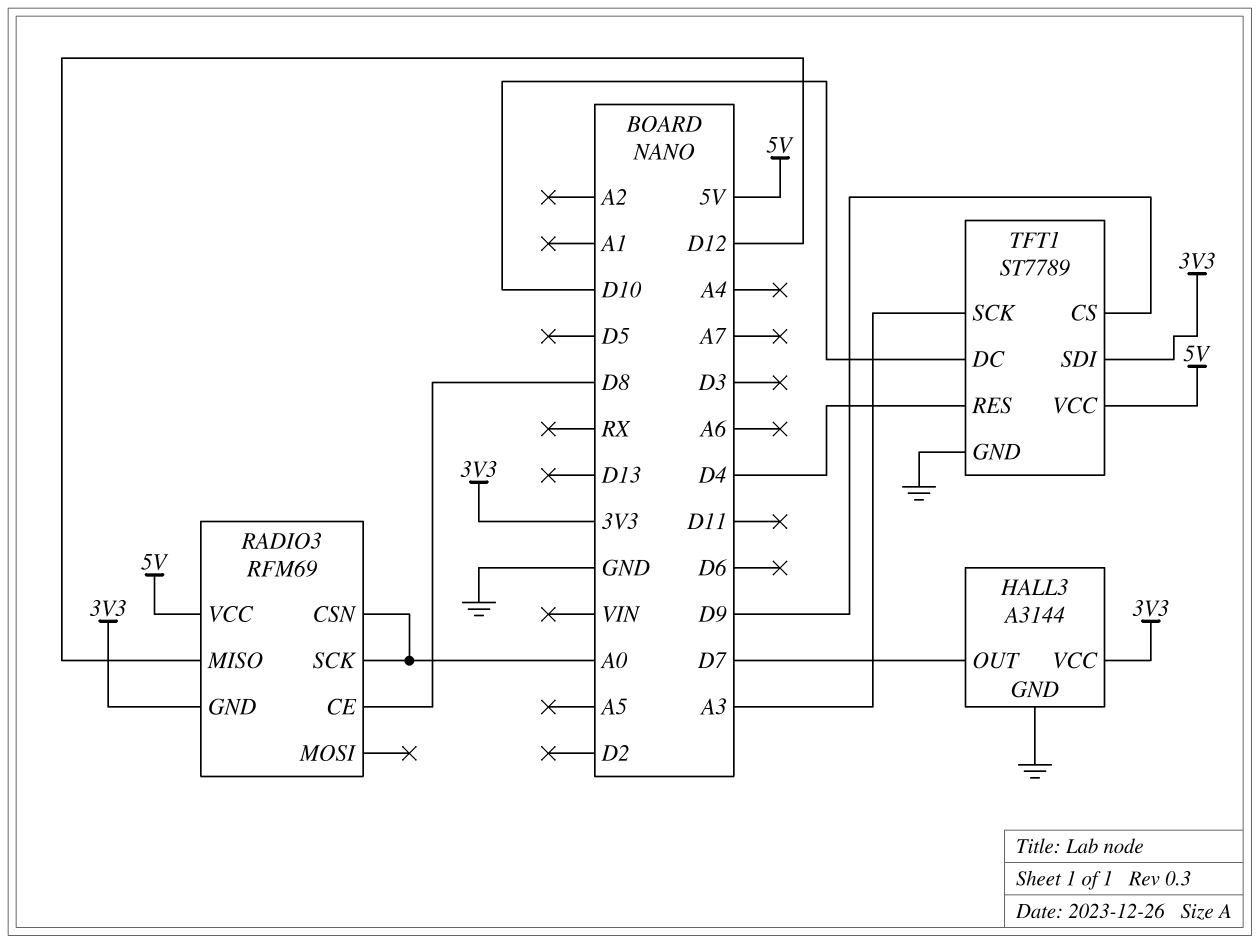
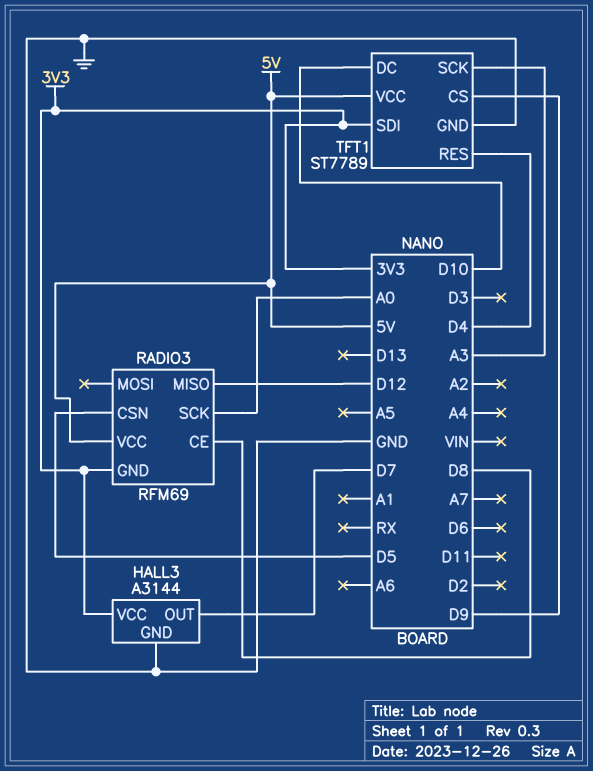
RADIO3 pin CSN: A0 -> D5

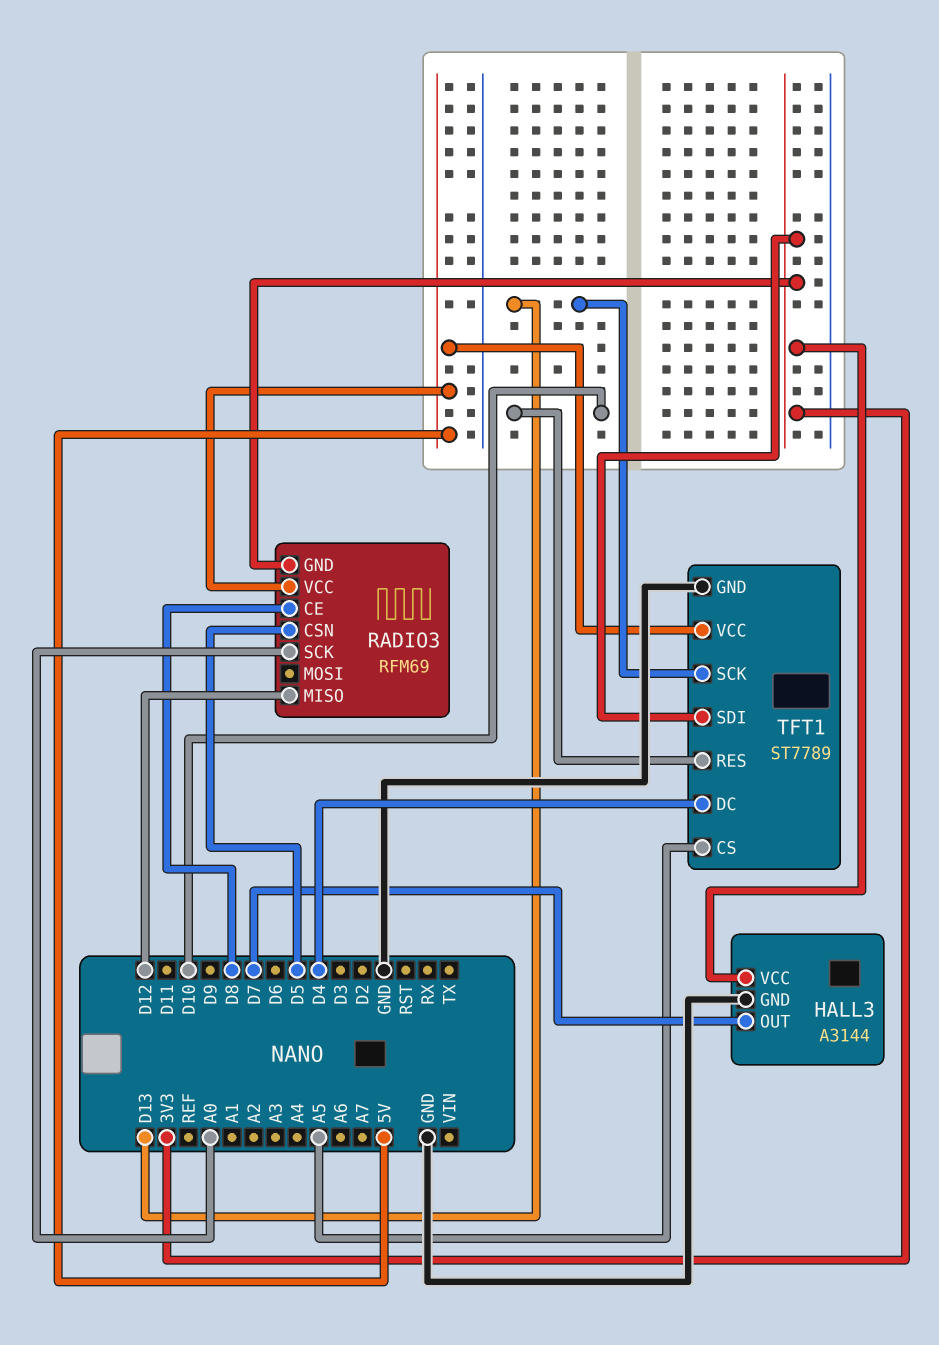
TFT1 pin CS: D9 -> A5
TFT1 pin DC: D10 -> D4
TFT1 pin RES: D4 -> D10
TFT1 pin SCK: A3 -> D13

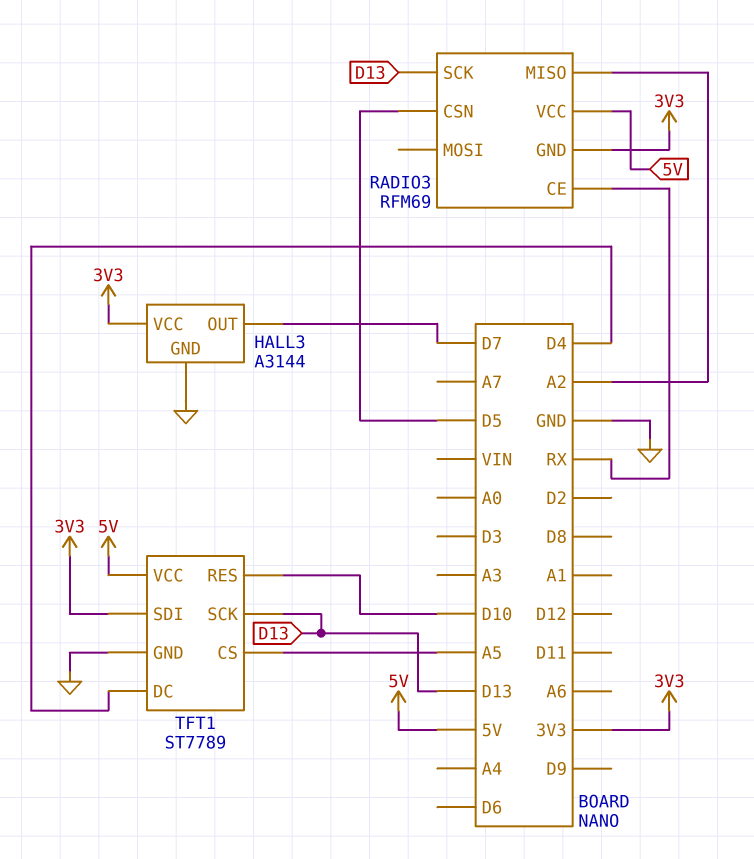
RADIO3 pin CE: D8 -> RX
RADIO3 pin MISO: D12 -> A2
RADIO3 pin SCK: A0 -> D13

